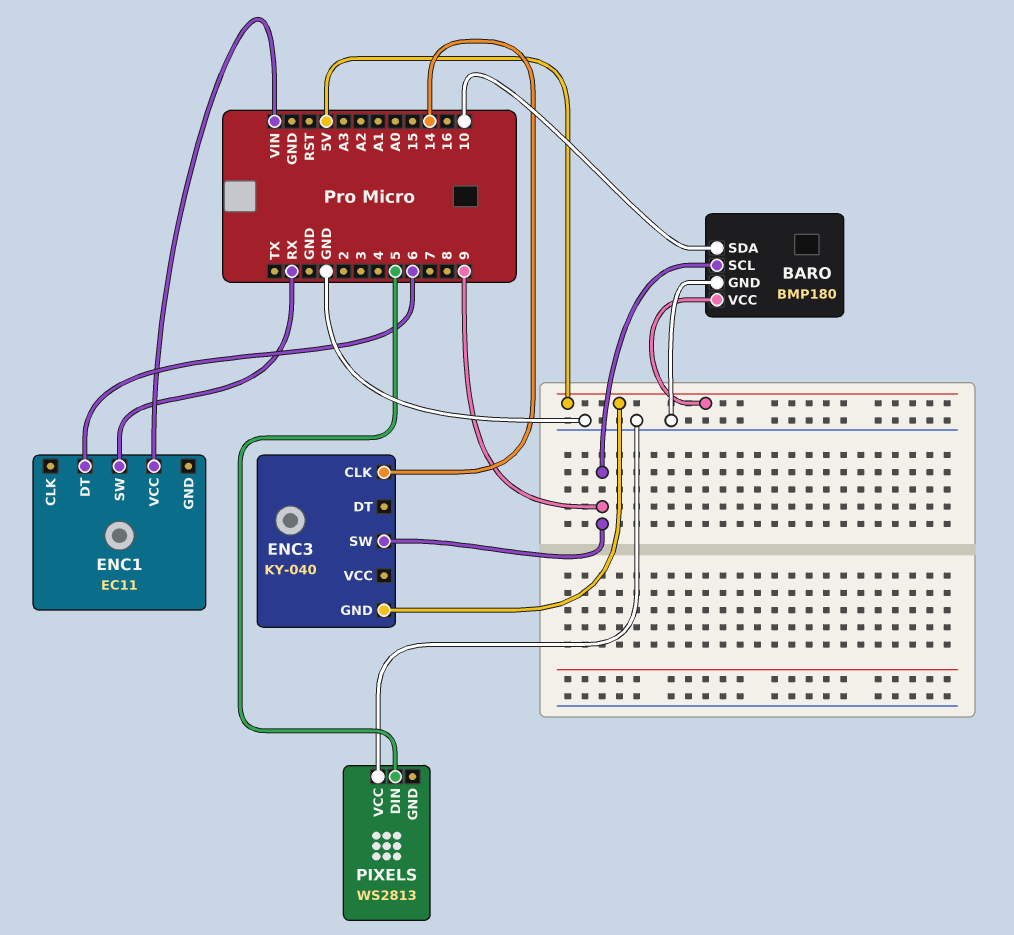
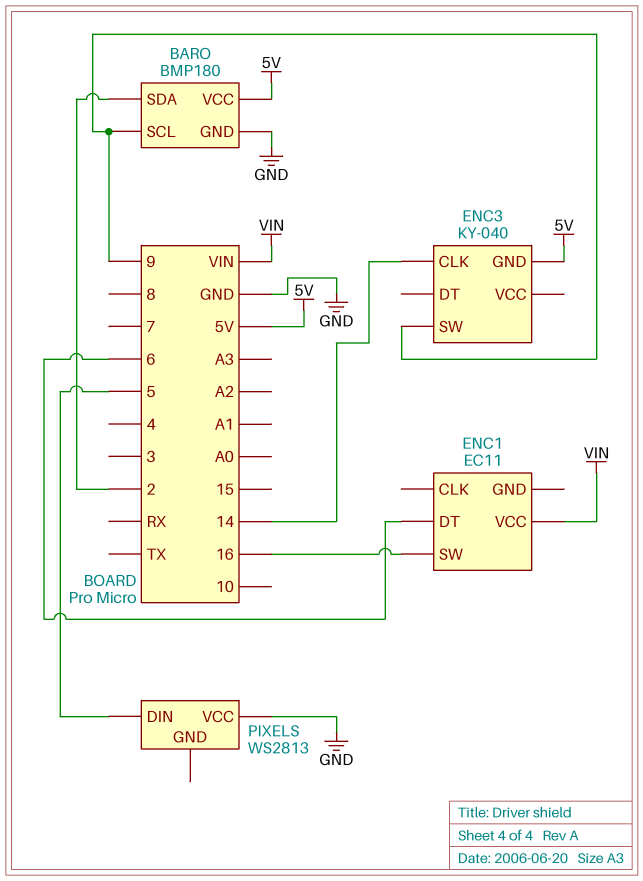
BARO pin SDA: 10 -> 2
ENC1 pin SW: RX -> 16

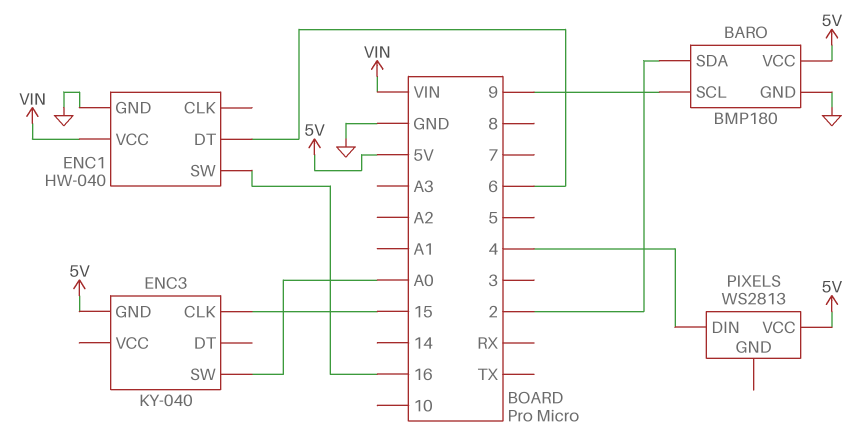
ENC1: EC11 -> HW-040
ENC1 pin GND: none -> GND
ENC3 pin CLK: 14 -> 15
ENC3 pin SW: 9 -> A0
PIXELS pin DIN: 5 -> 4
PIXELS pin VCC: GND -> 5V

